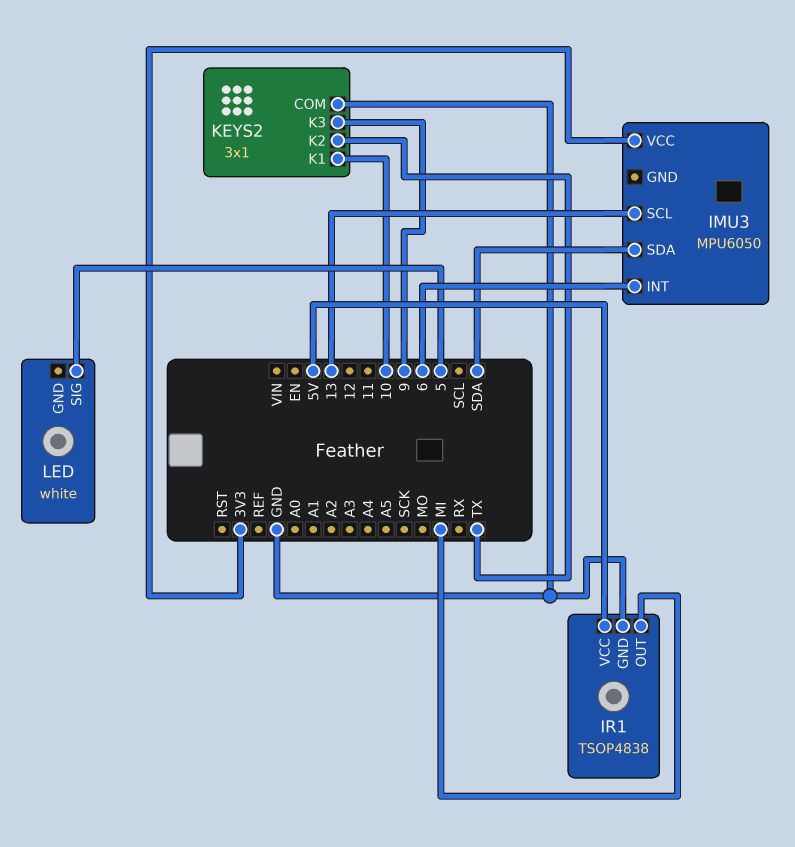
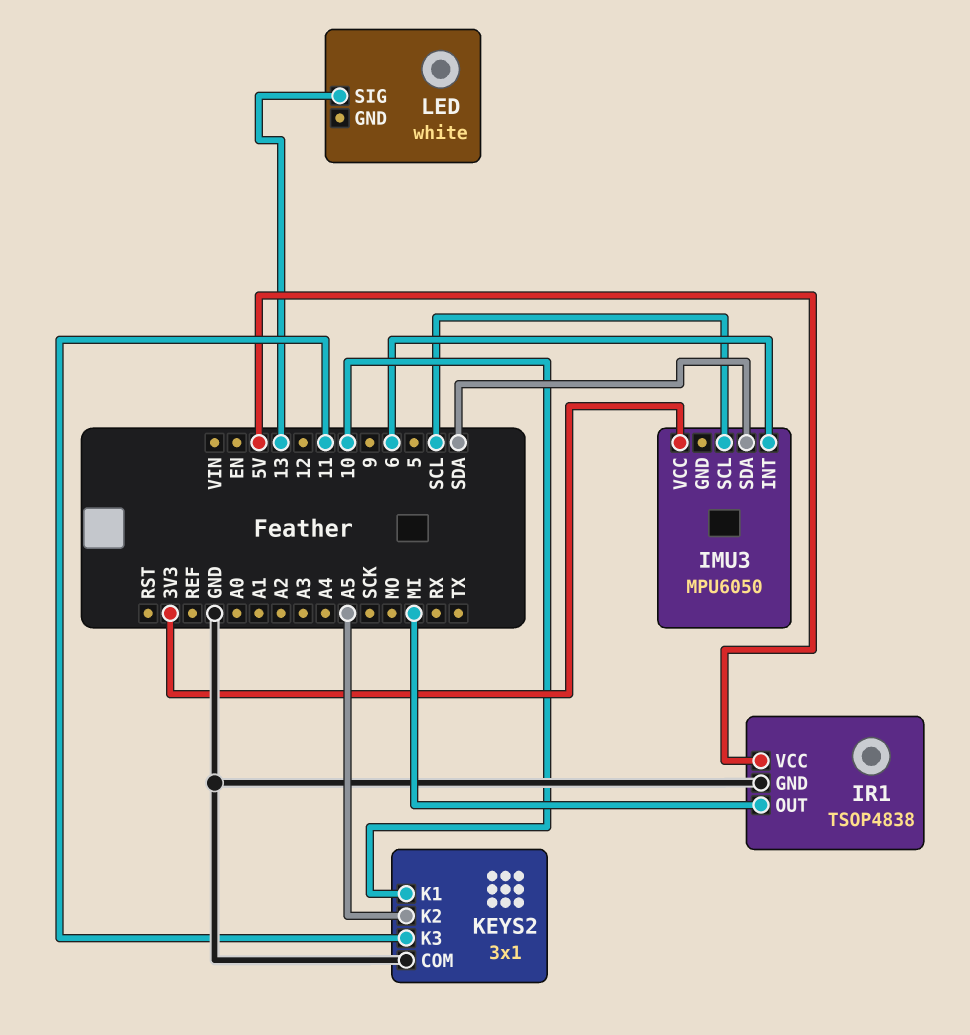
IMU3 pin SCL: 13 -> SCL
KEYS2 pin K2: TX -> A5
KEYS2 pin K3: 9 -> 11
LED pin SIG: 5 -> 13

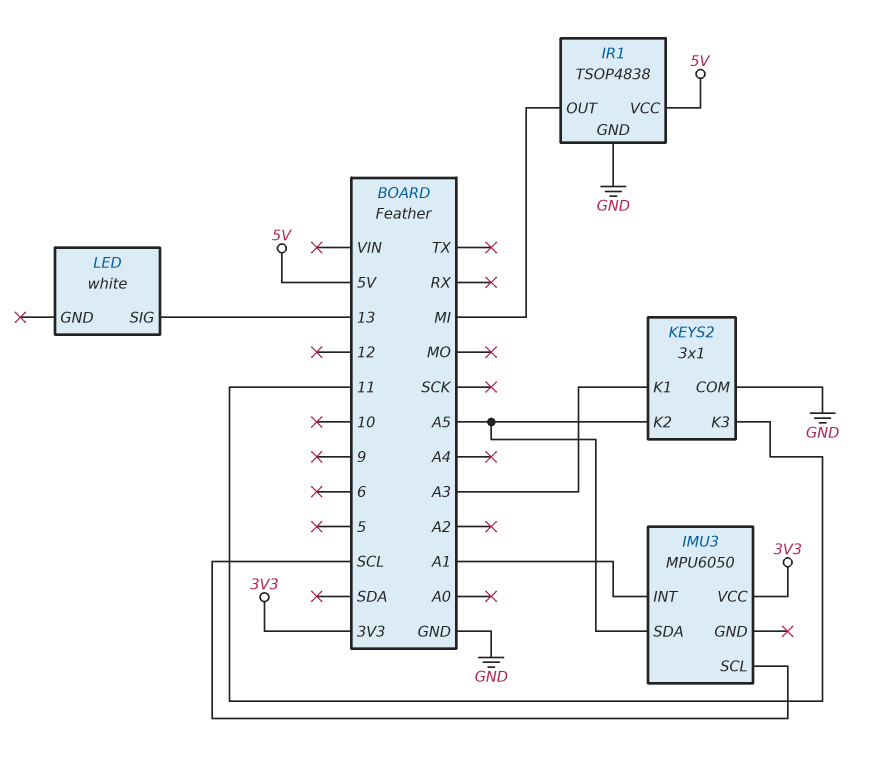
IMU3 pin INT: 6 -> A1
IMU3 pin SDA: SDA -> A5
KEYS2 pin K1: 10 -> A3

